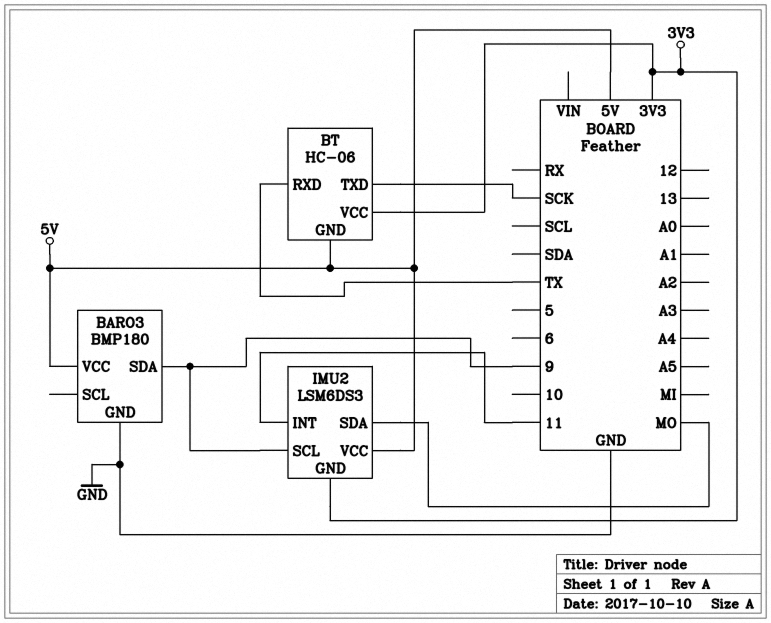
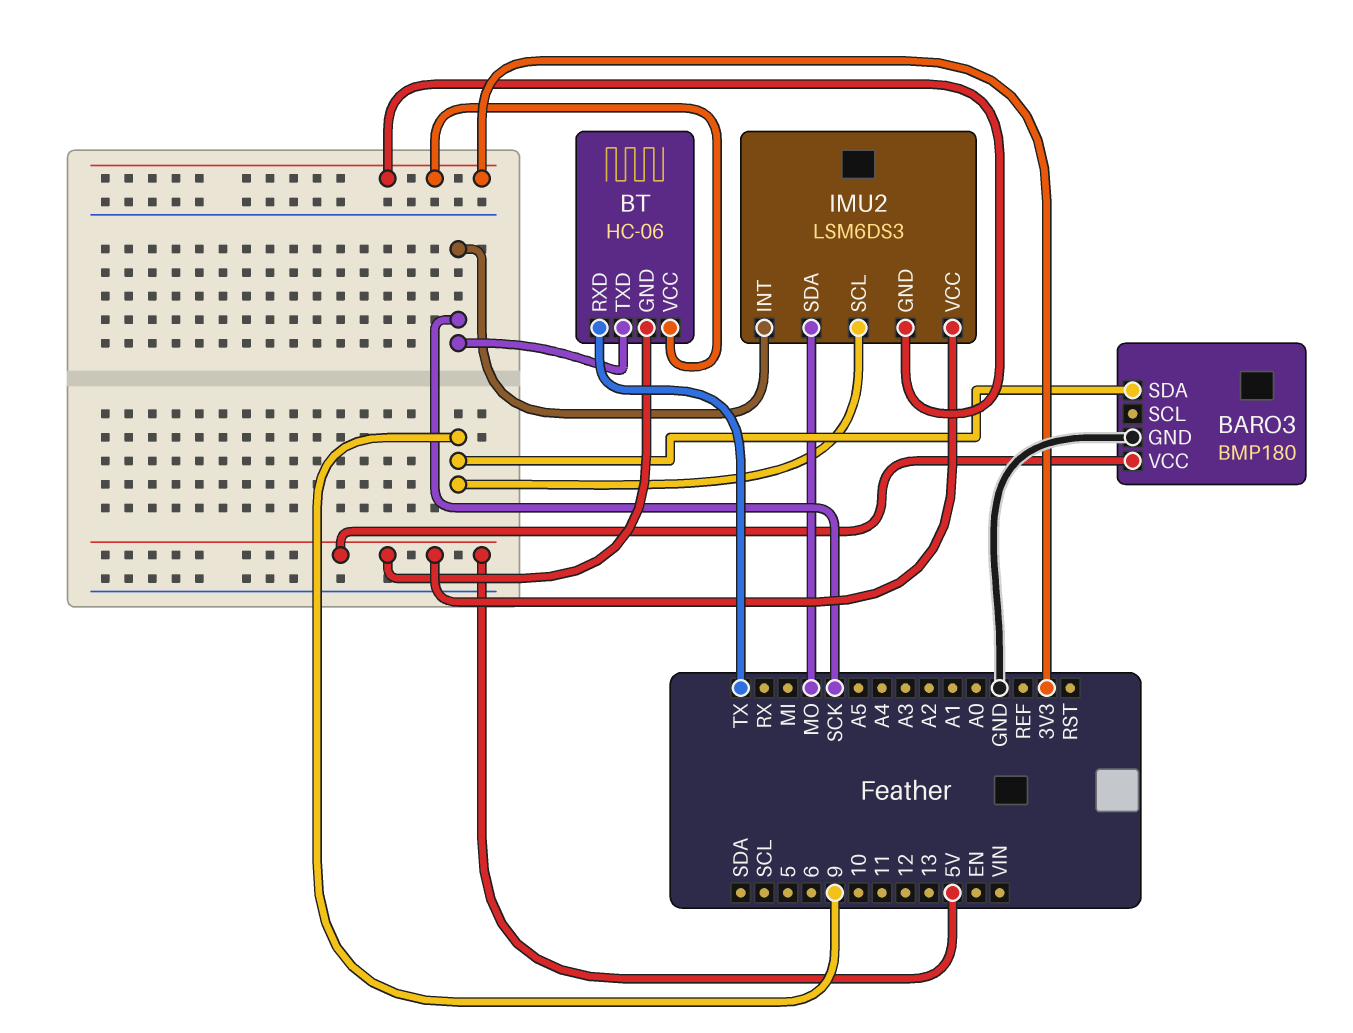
IMU2 pin INT: 11 -> SCK

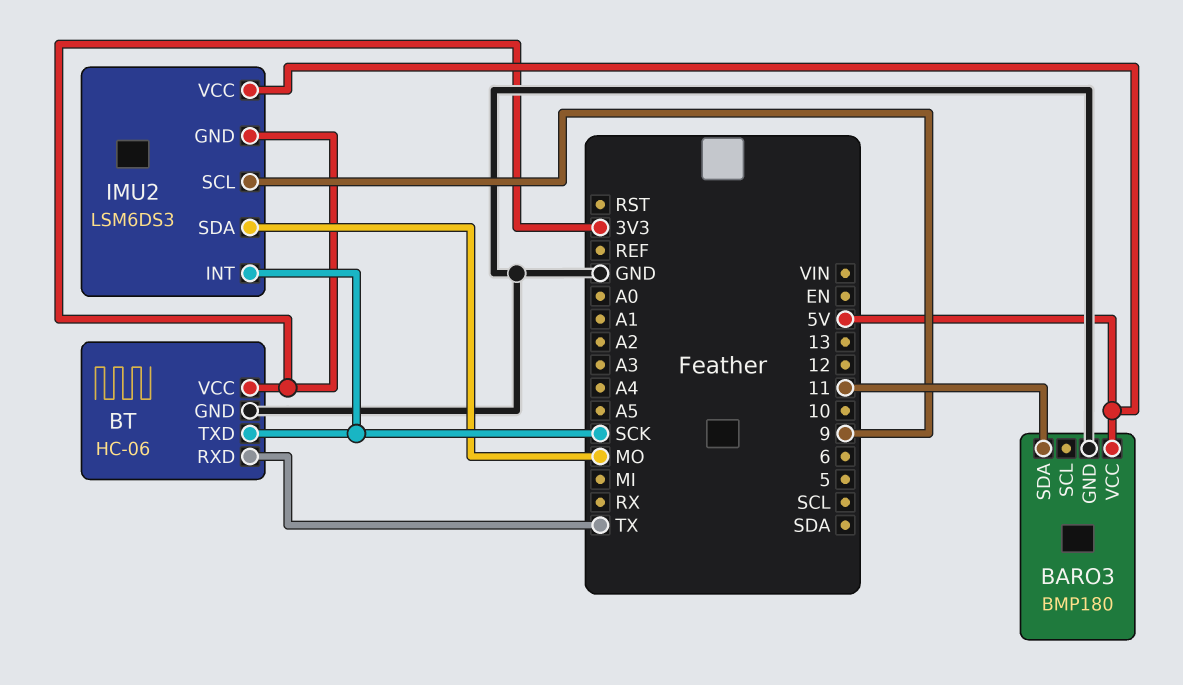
BARO3 pin SDA: 9 -> 11
BT pin GND: 5V -> GND

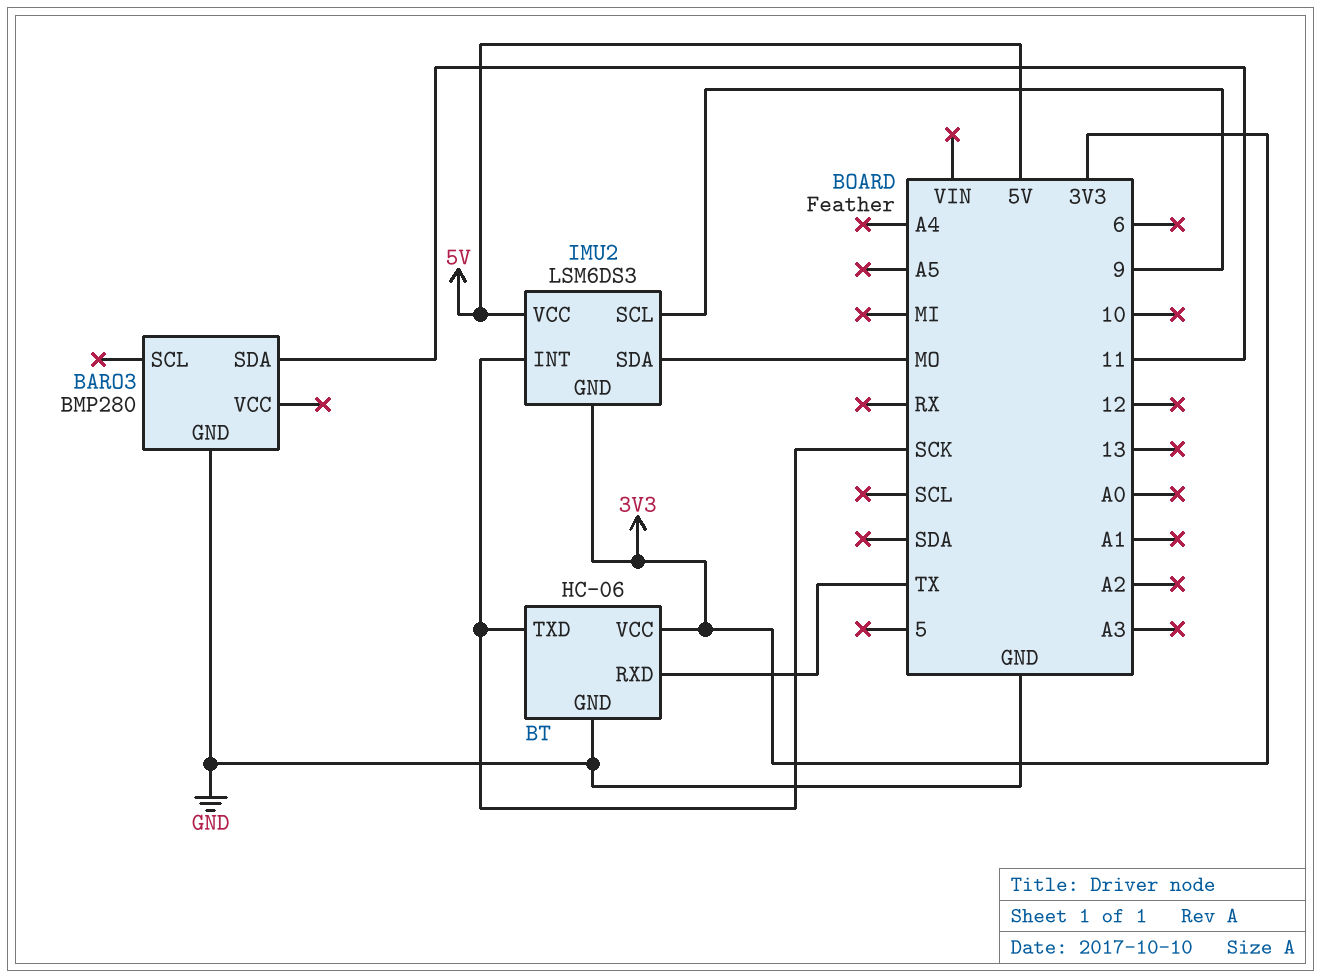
BARO3: BMP180 -> BMP280
BARO3 pin VCC: 5V -> none

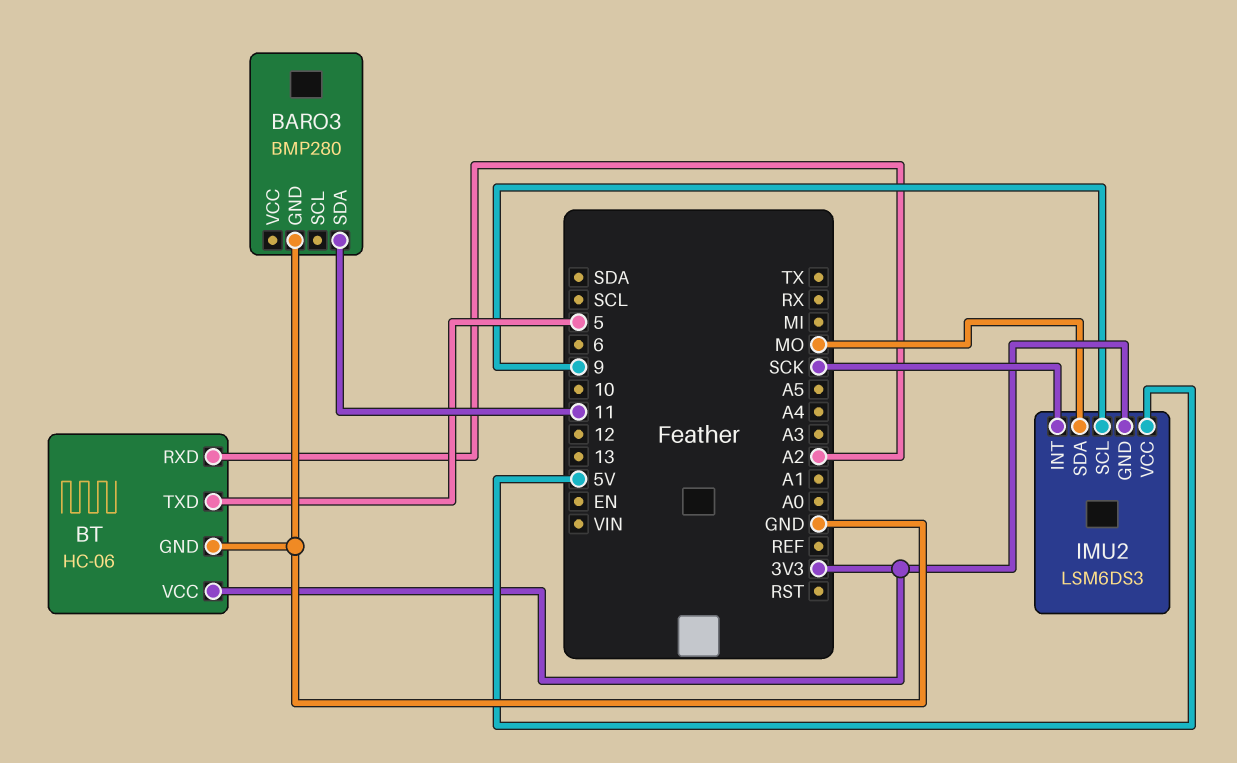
BT pin RXD: TX -> A2
BT pin TXD: SCK -> 5

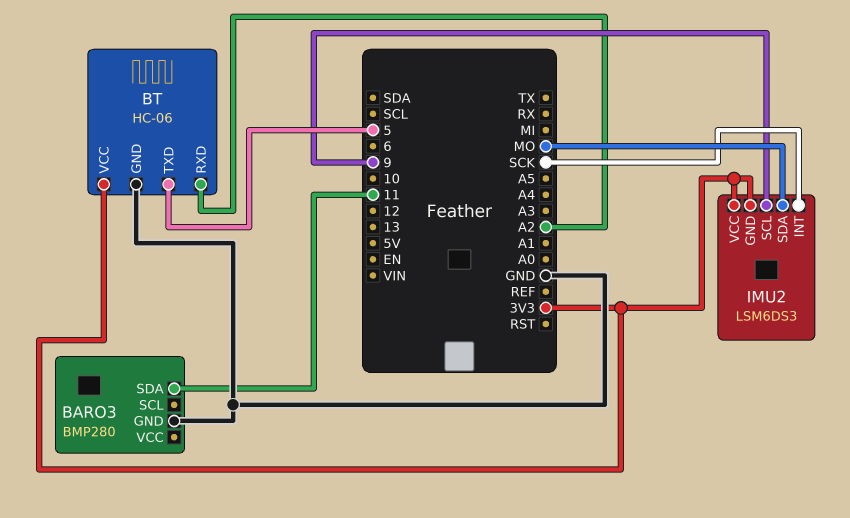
IMU2 pin VCC: 5V -> 3V3

